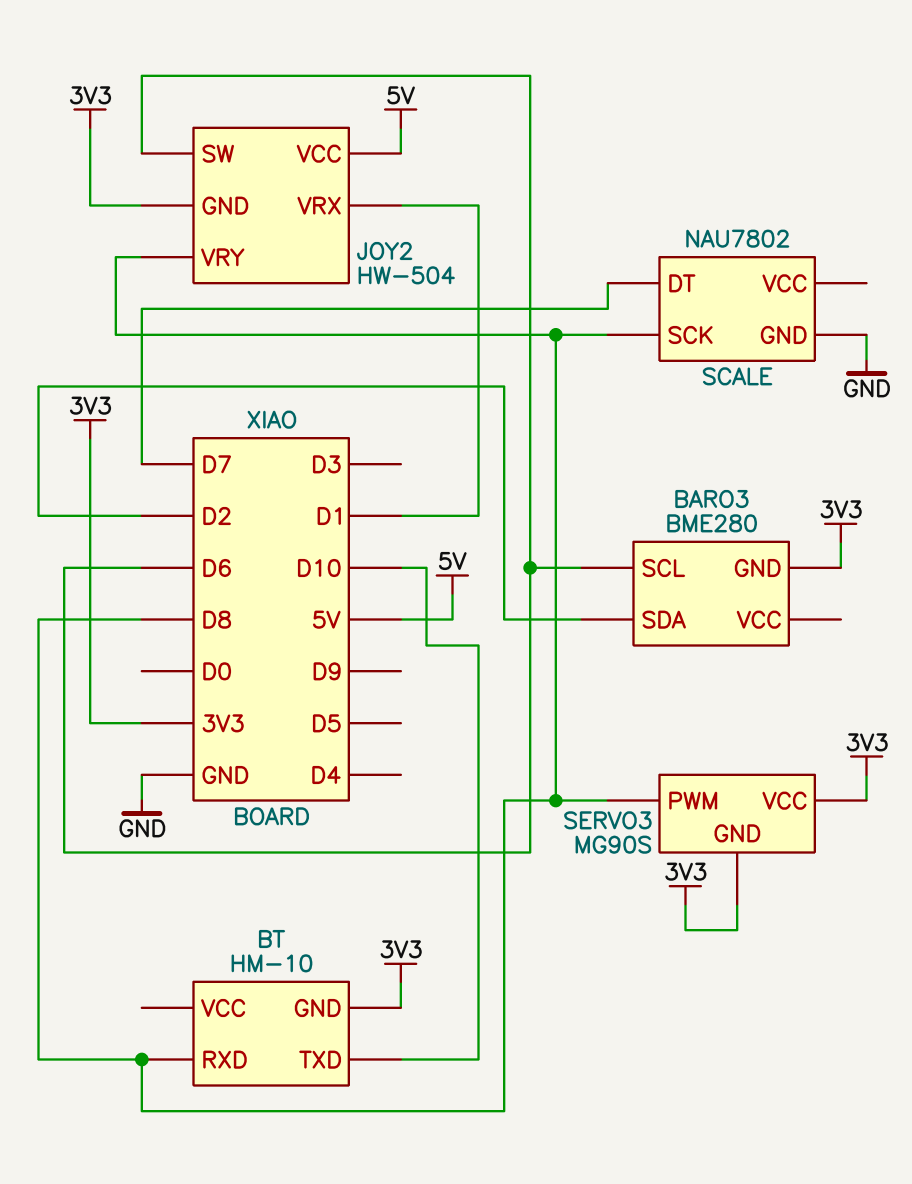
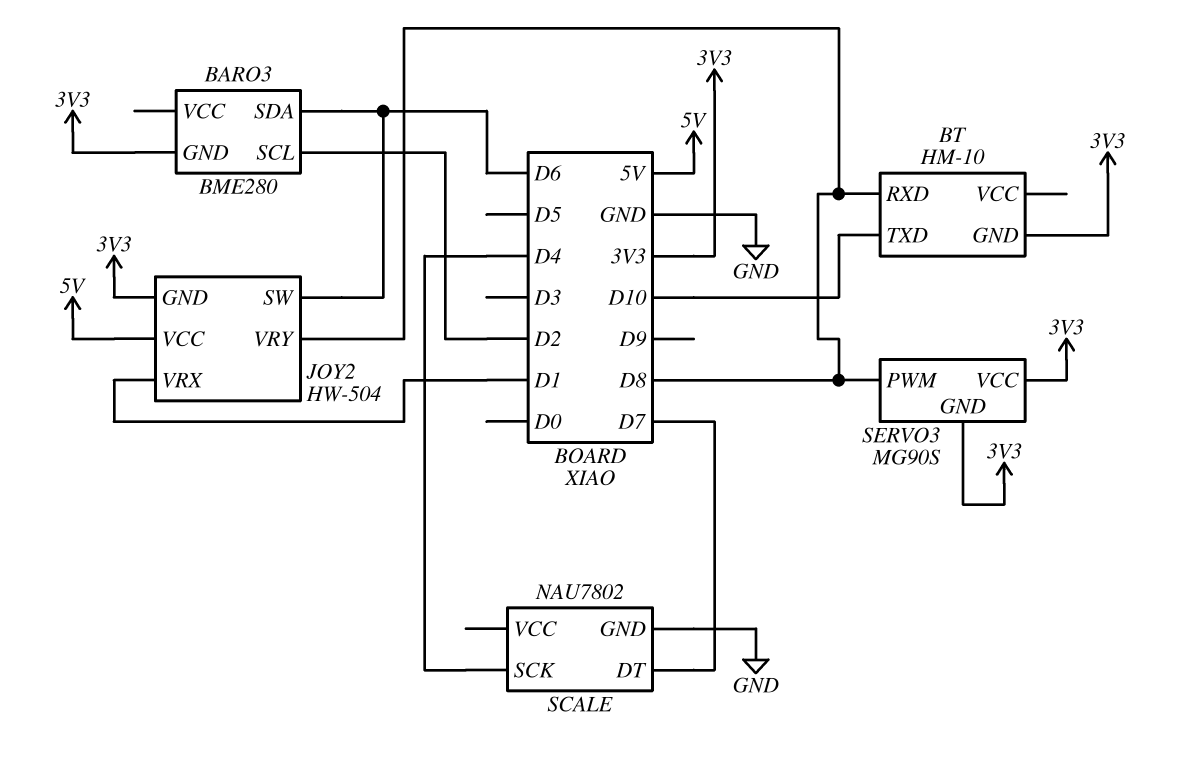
BARO3 pin SCL: D6 -> D2
BARO3 pin SDA: D2 -> D6
SCALE pin SCK: D8 -> D4

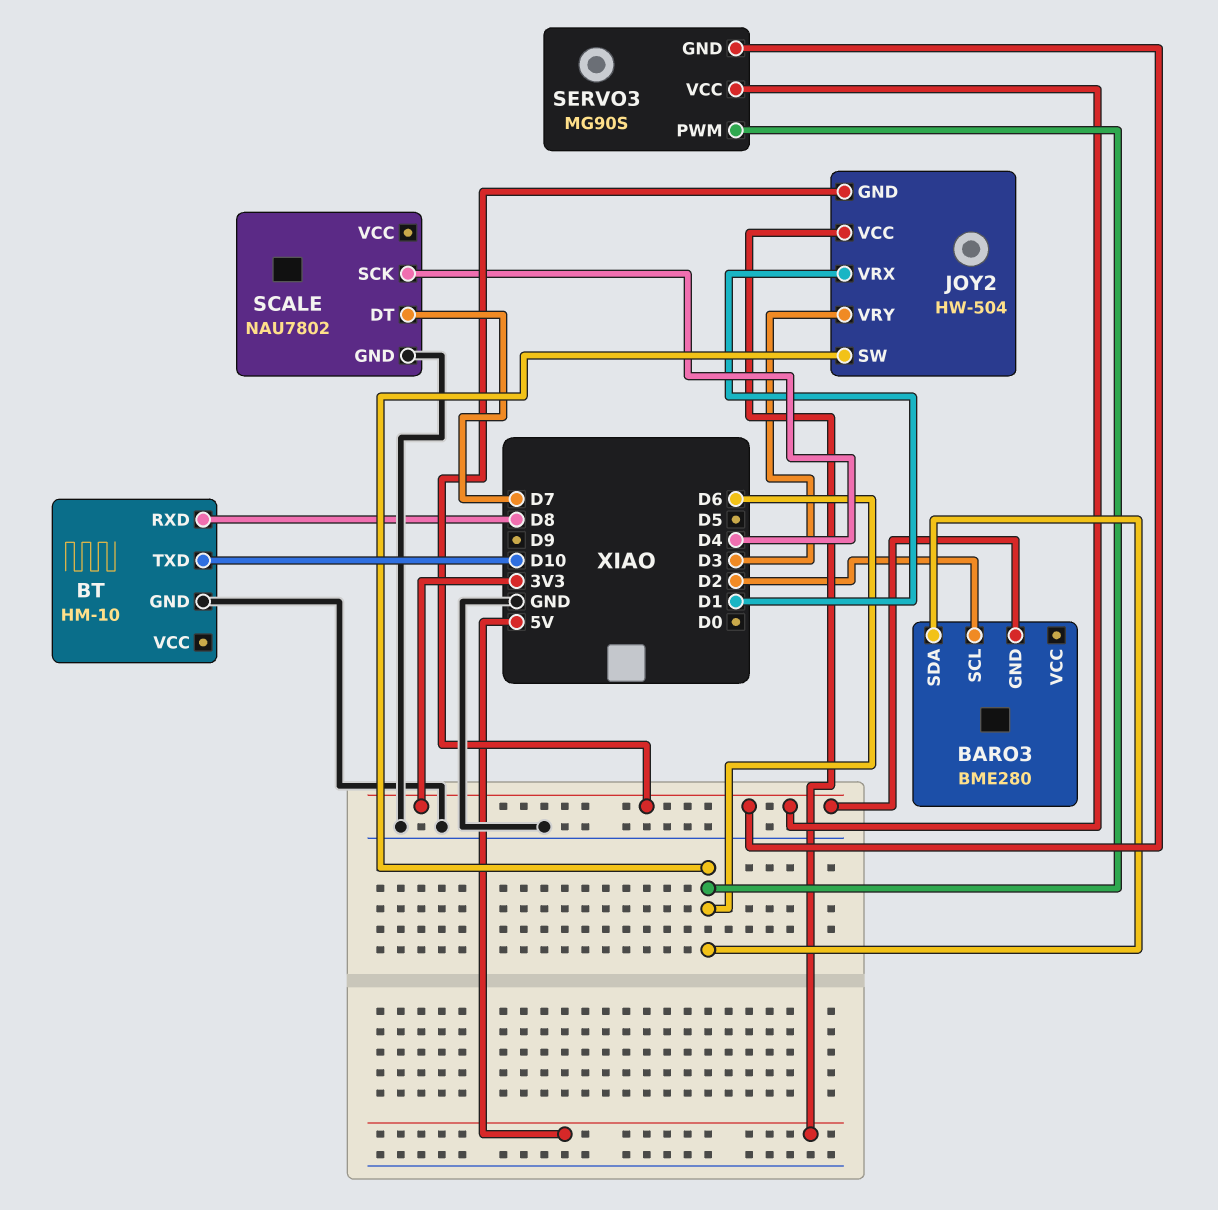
BT pin GND: 3V3 -> GND
JOY2 pin VRY: D8 -> D3
SERVO3 pin PWM: D8 -> D6

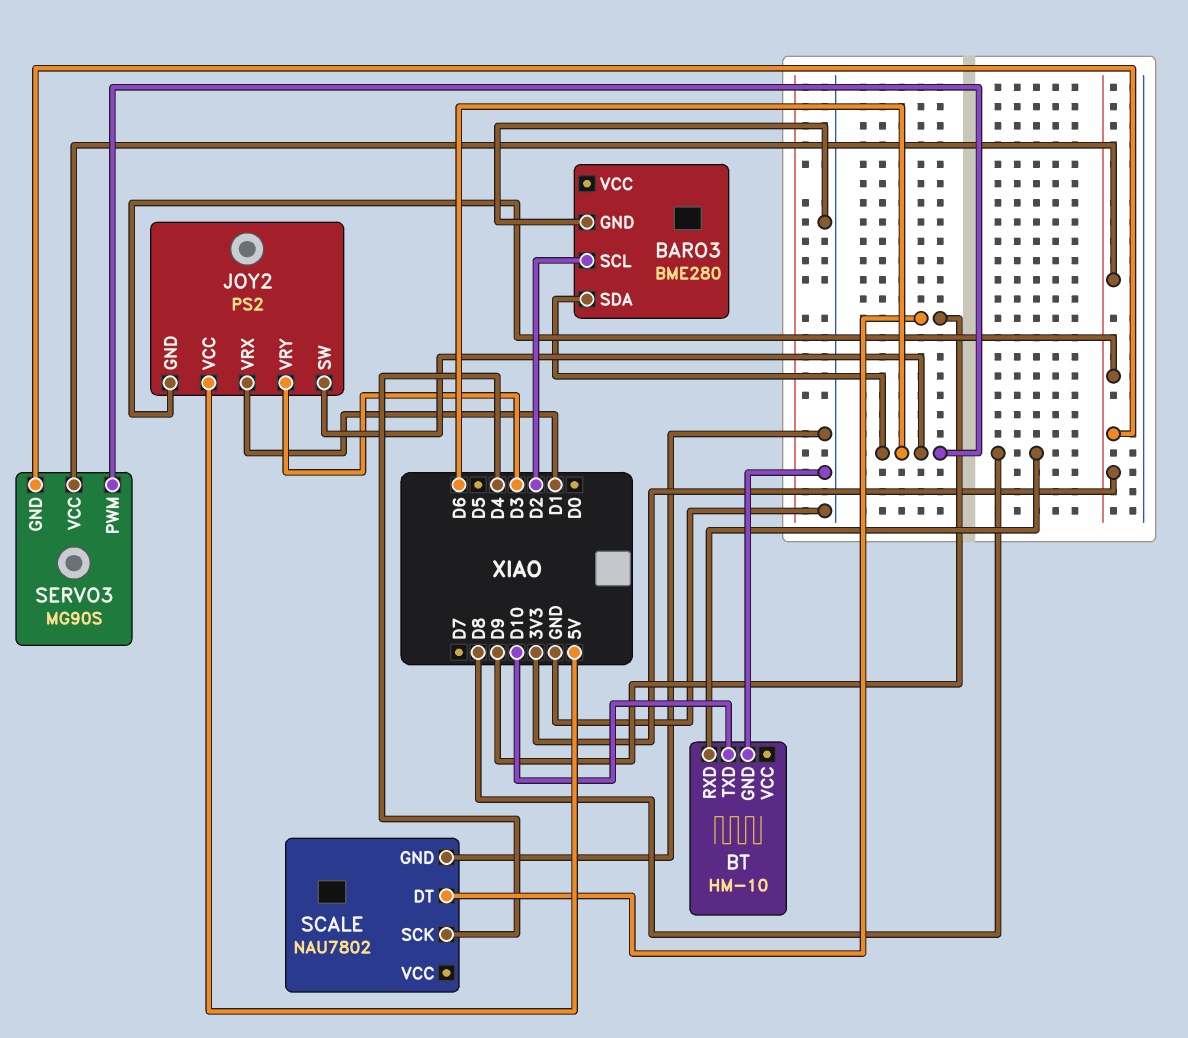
BARO3 pin GND: 3V3 -> GND
JOY2: HW-504 -> PS2
SCALE pin DT: D7 -> D9

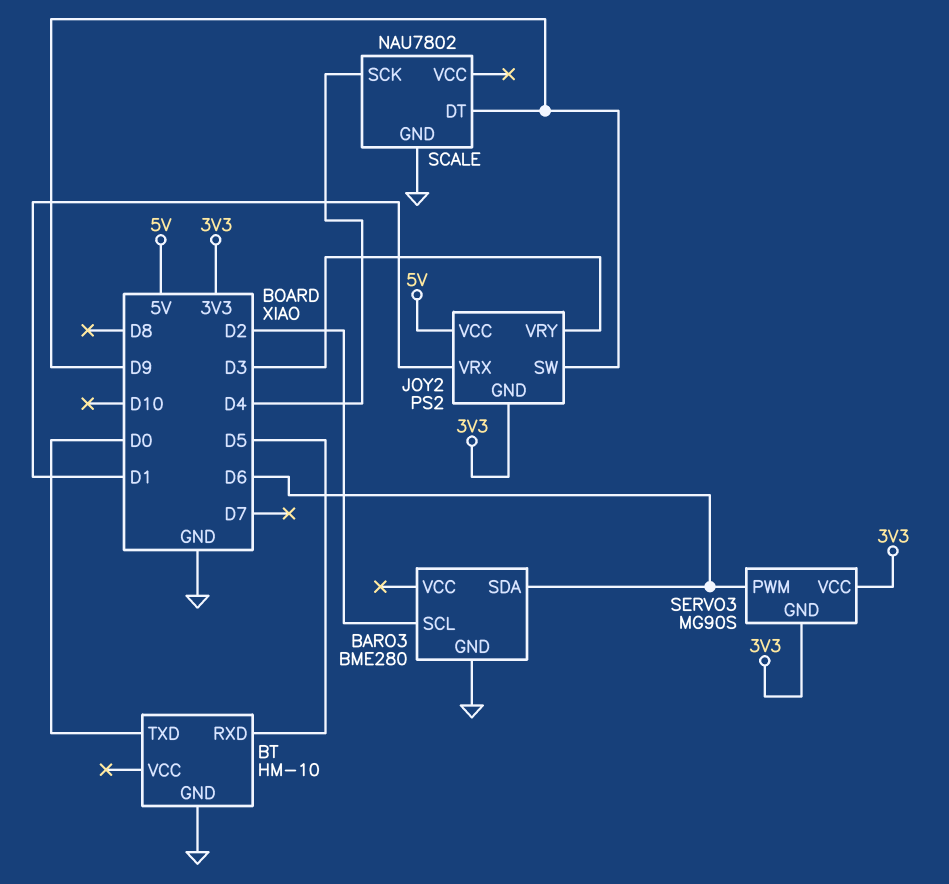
BT pin RXD: D8 -> D5
BT pin TXD: D10 -> D0
JOY2 pin SW: D6 -> D9

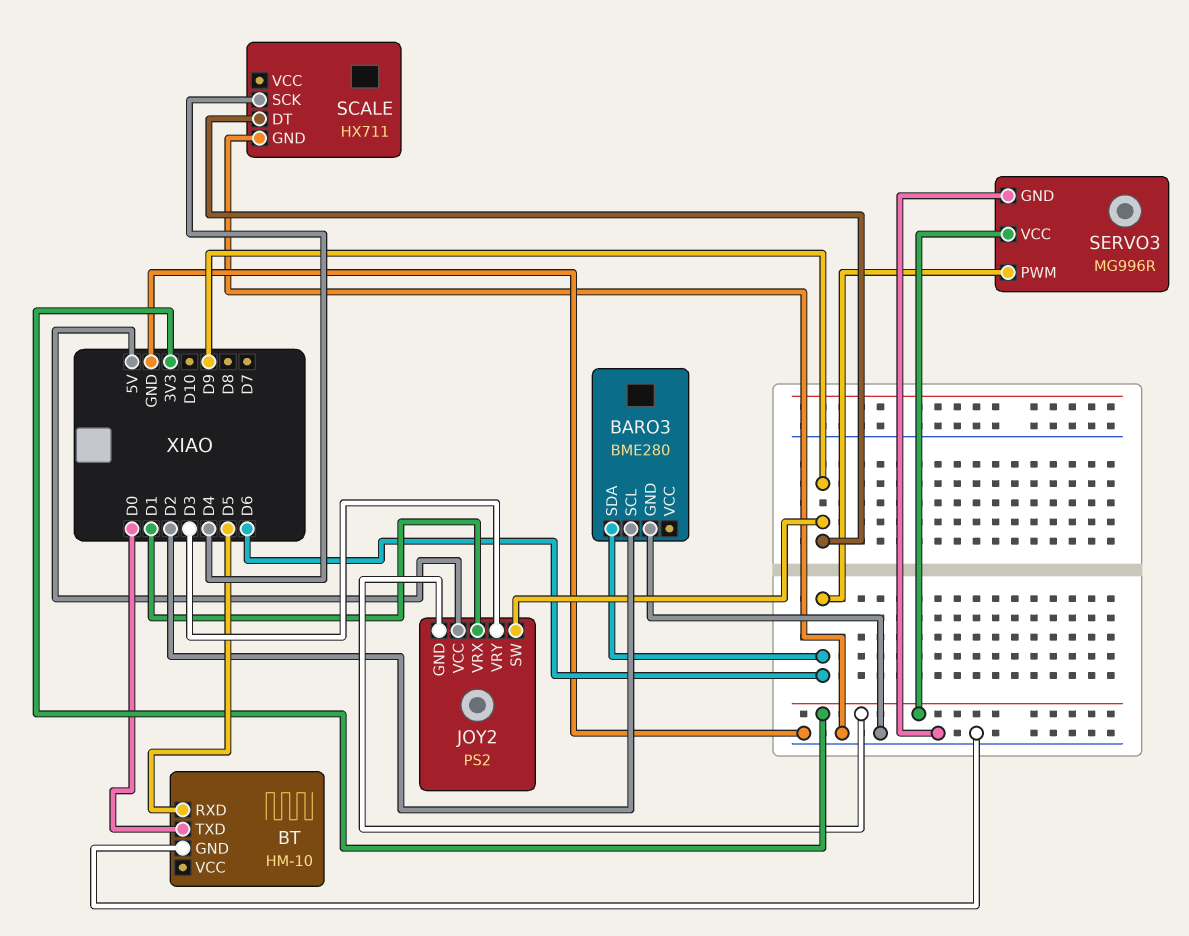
SCALE: NAU7802 -> HX711
SERVO3: MG90S -> MG996R
SERVO3 pin GND: 3V3 -> GND

